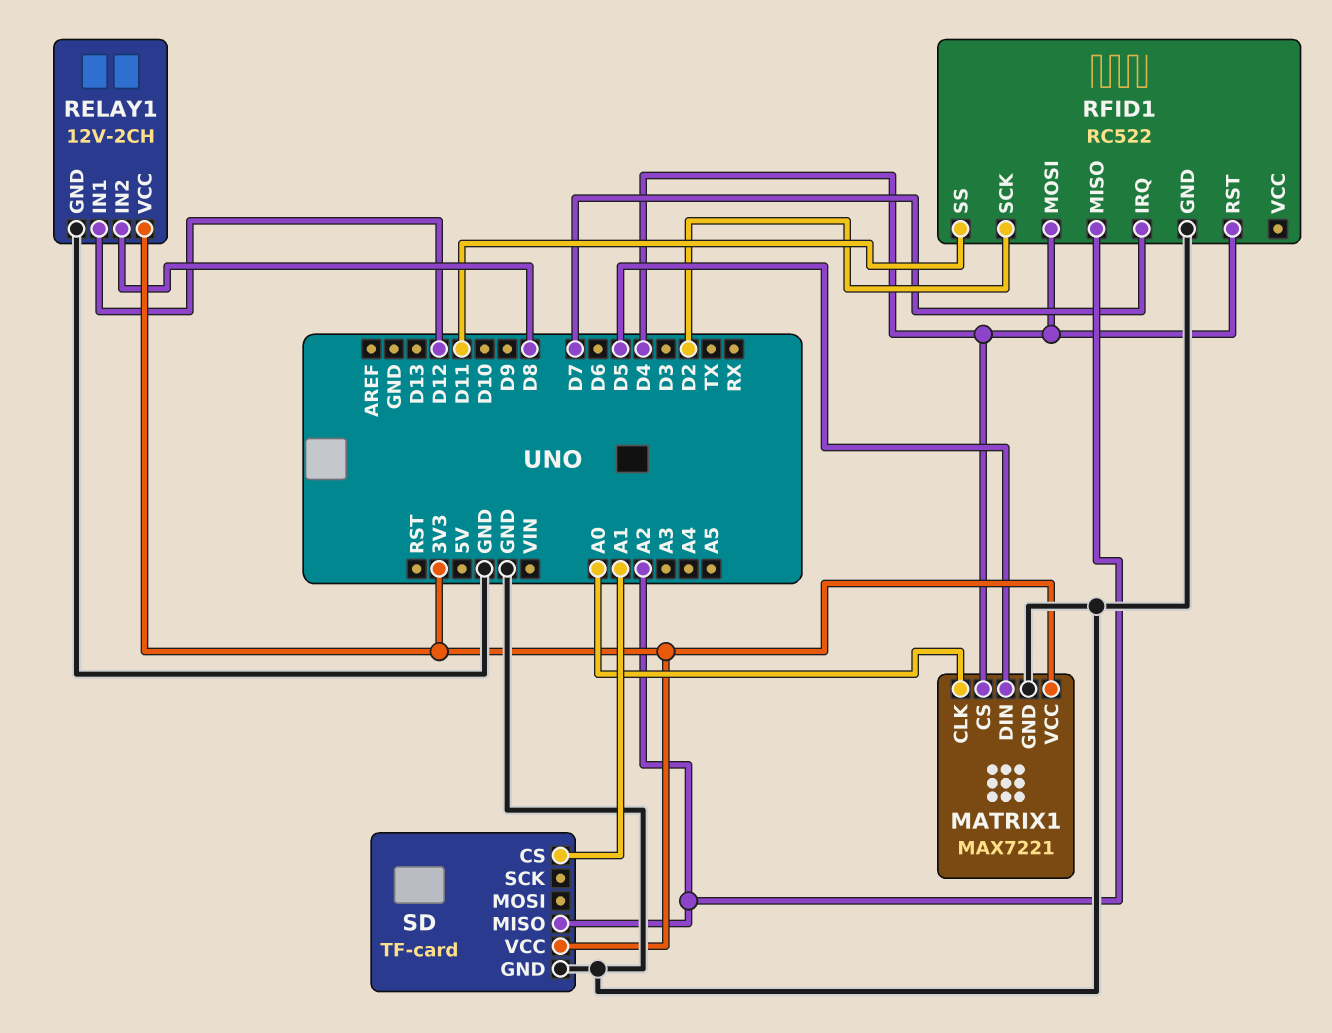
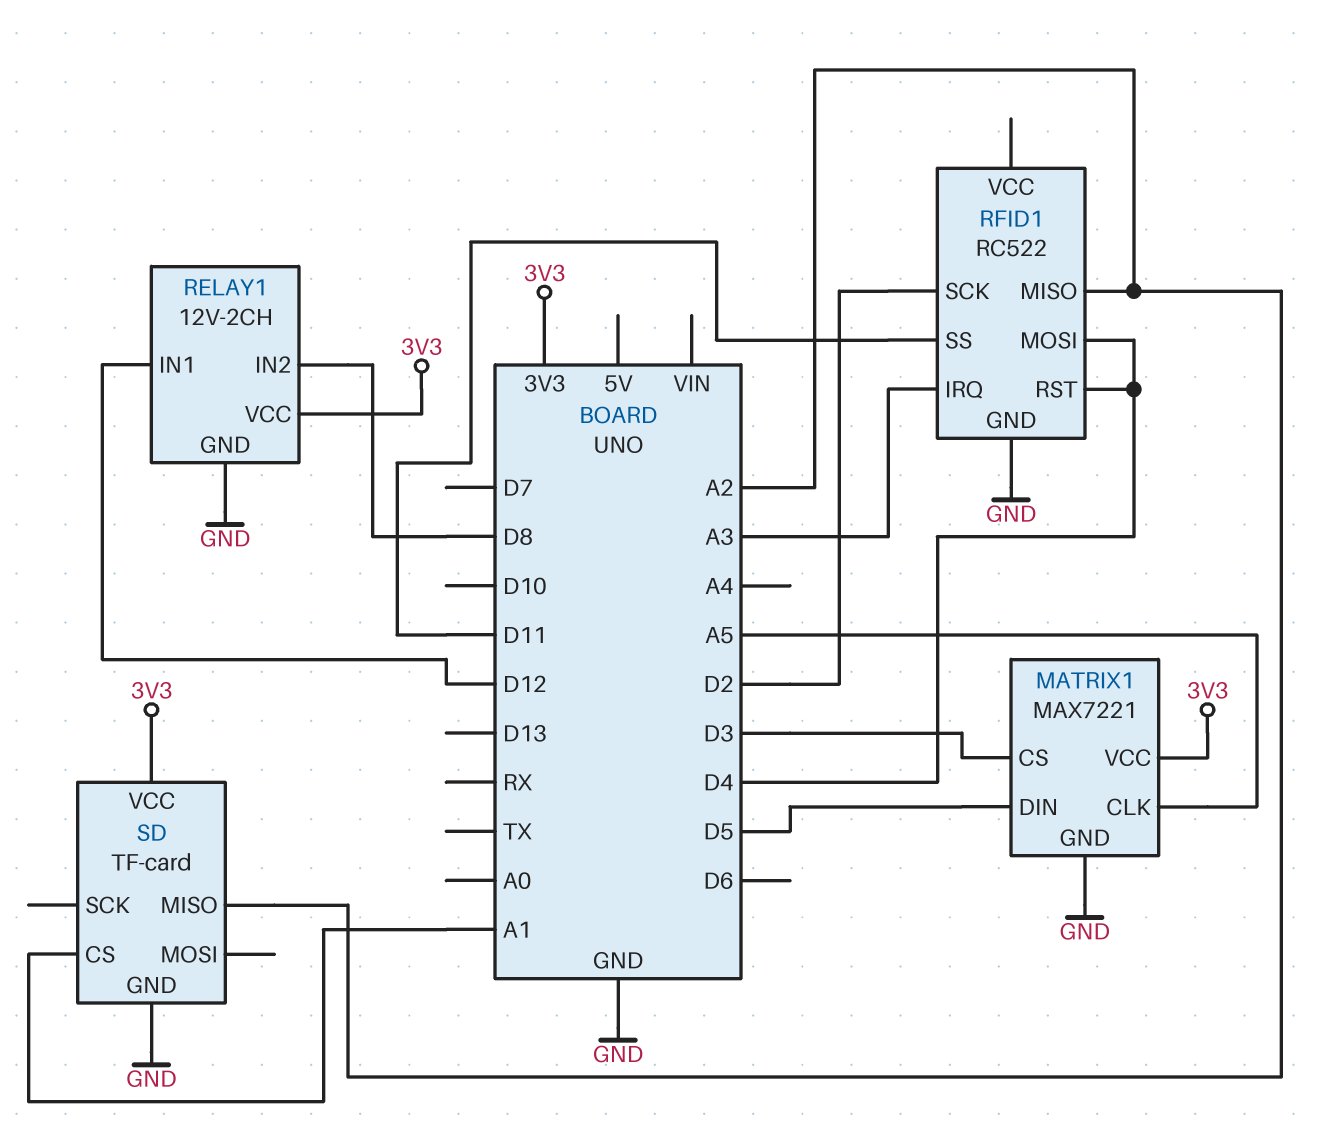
MATRIX1 pin CLK: A0 -> A5
MATRIX1 pin CS: D4 -> D3
RFID1 pin IRQ: D7 -> A3

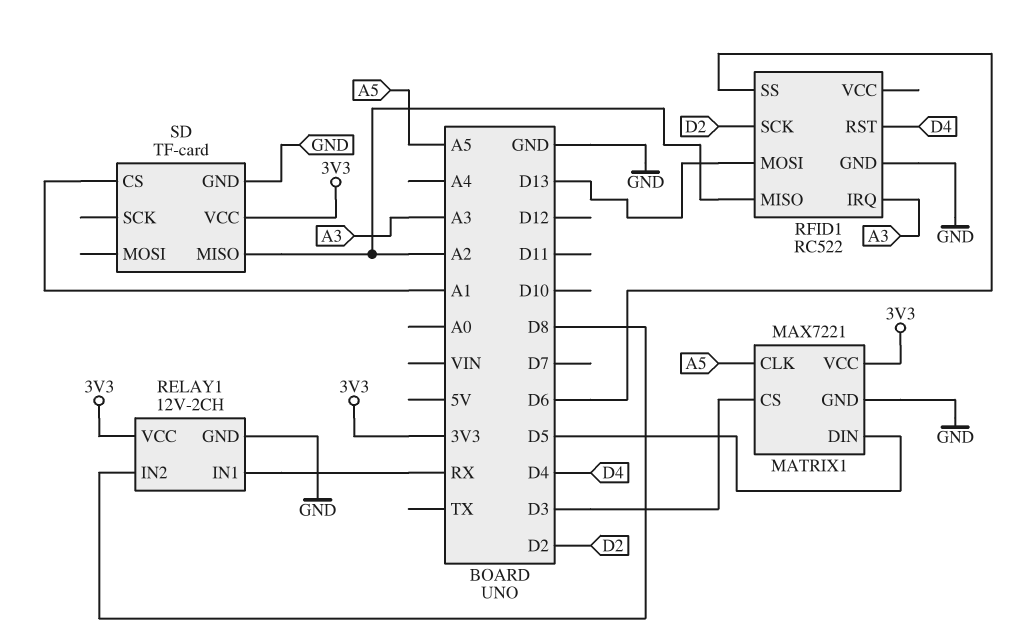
RELAY1 pin IN1: D12 -> RX
RFID1 pin MOSI: D4 -> D13
RFID1 pin SS: D11 -> D6

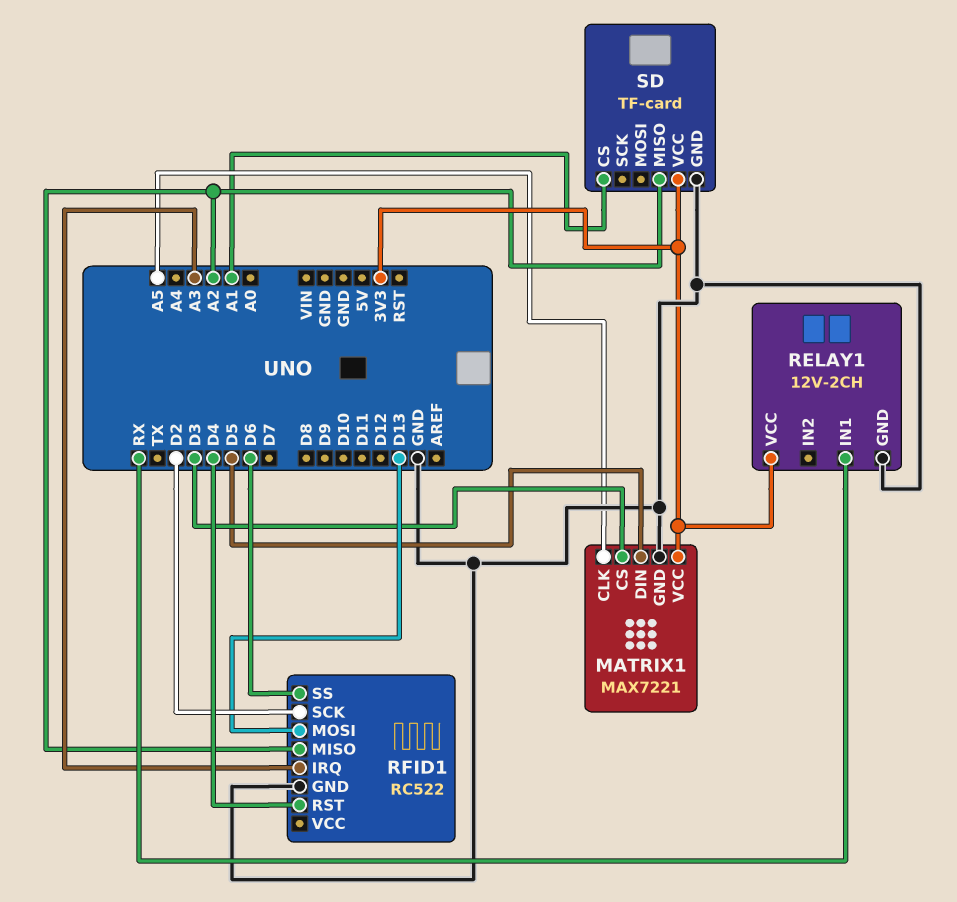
RELAY1 pin IN2: D8 -> none

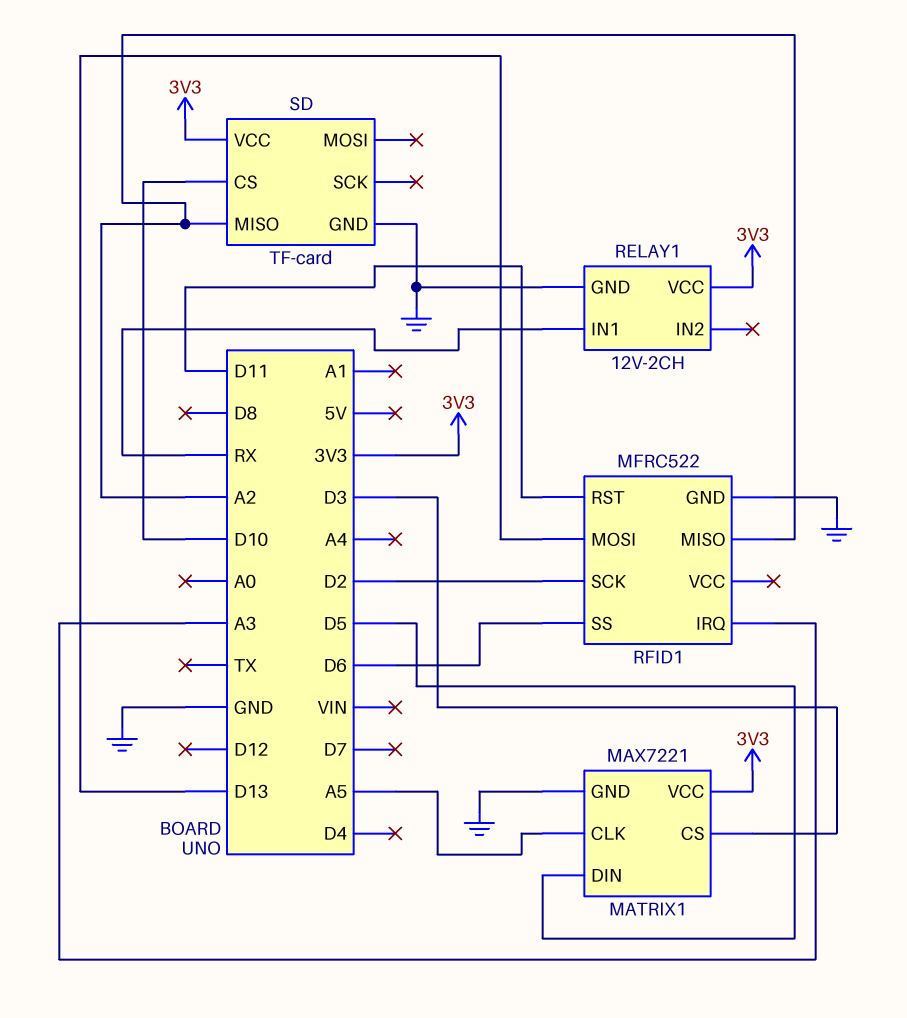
RFID1: RC522 -> MFRC522
RFID1 pin RST: D4 -> D11
SD pin CS: A1 -> D10

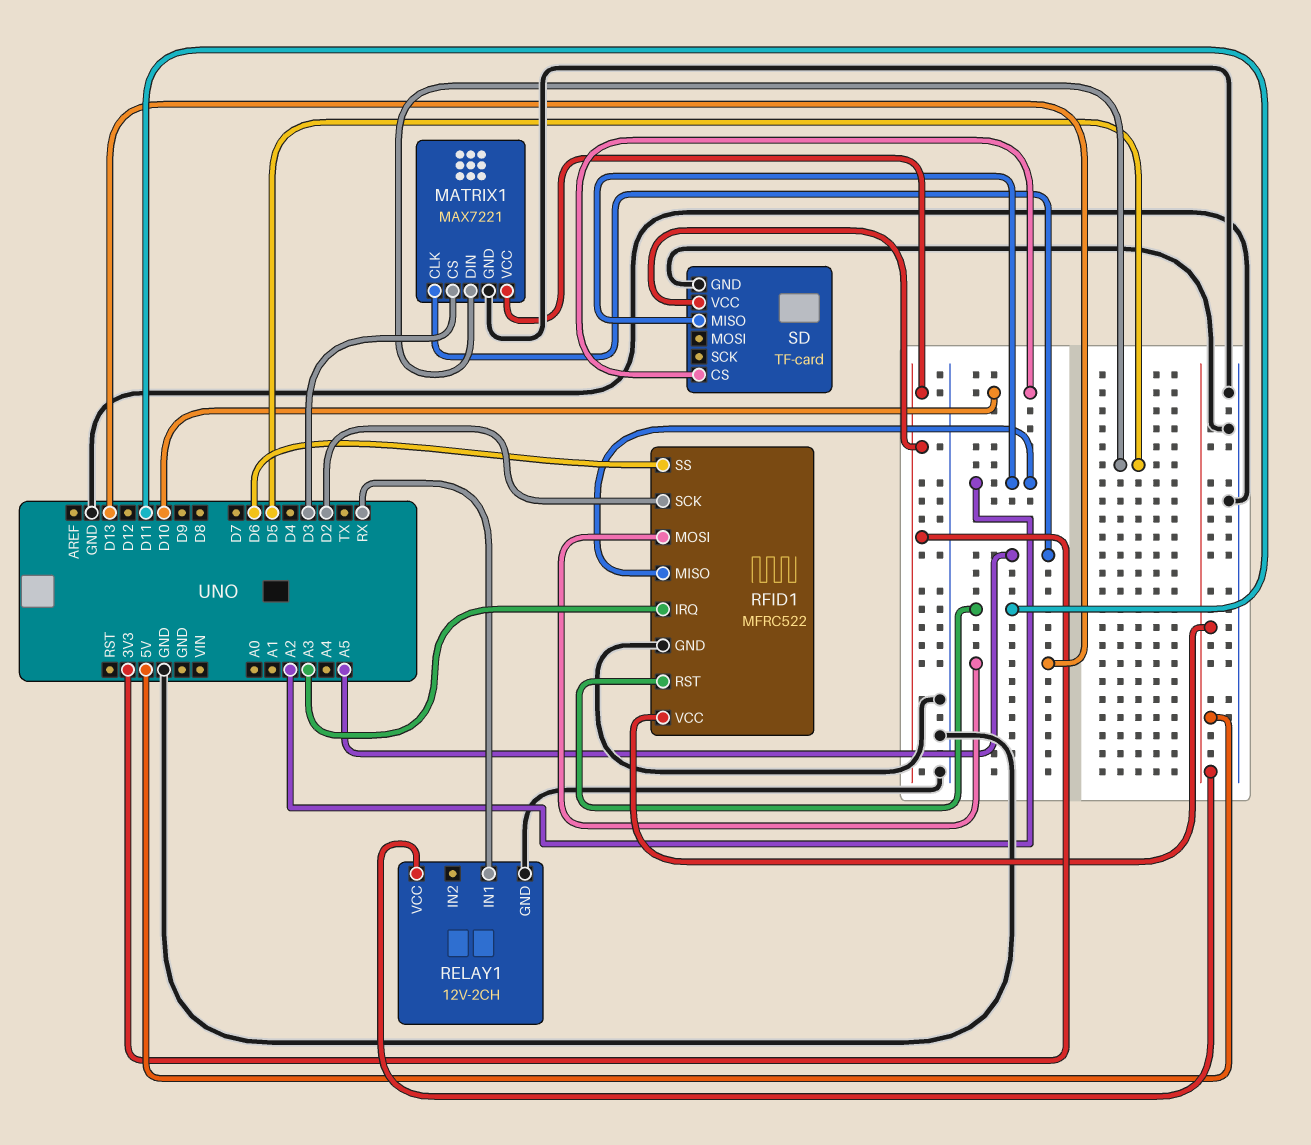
RELAY1 pin VCC: 3V3 -> 5V
RFID1 pin VCC: none -> 5V

